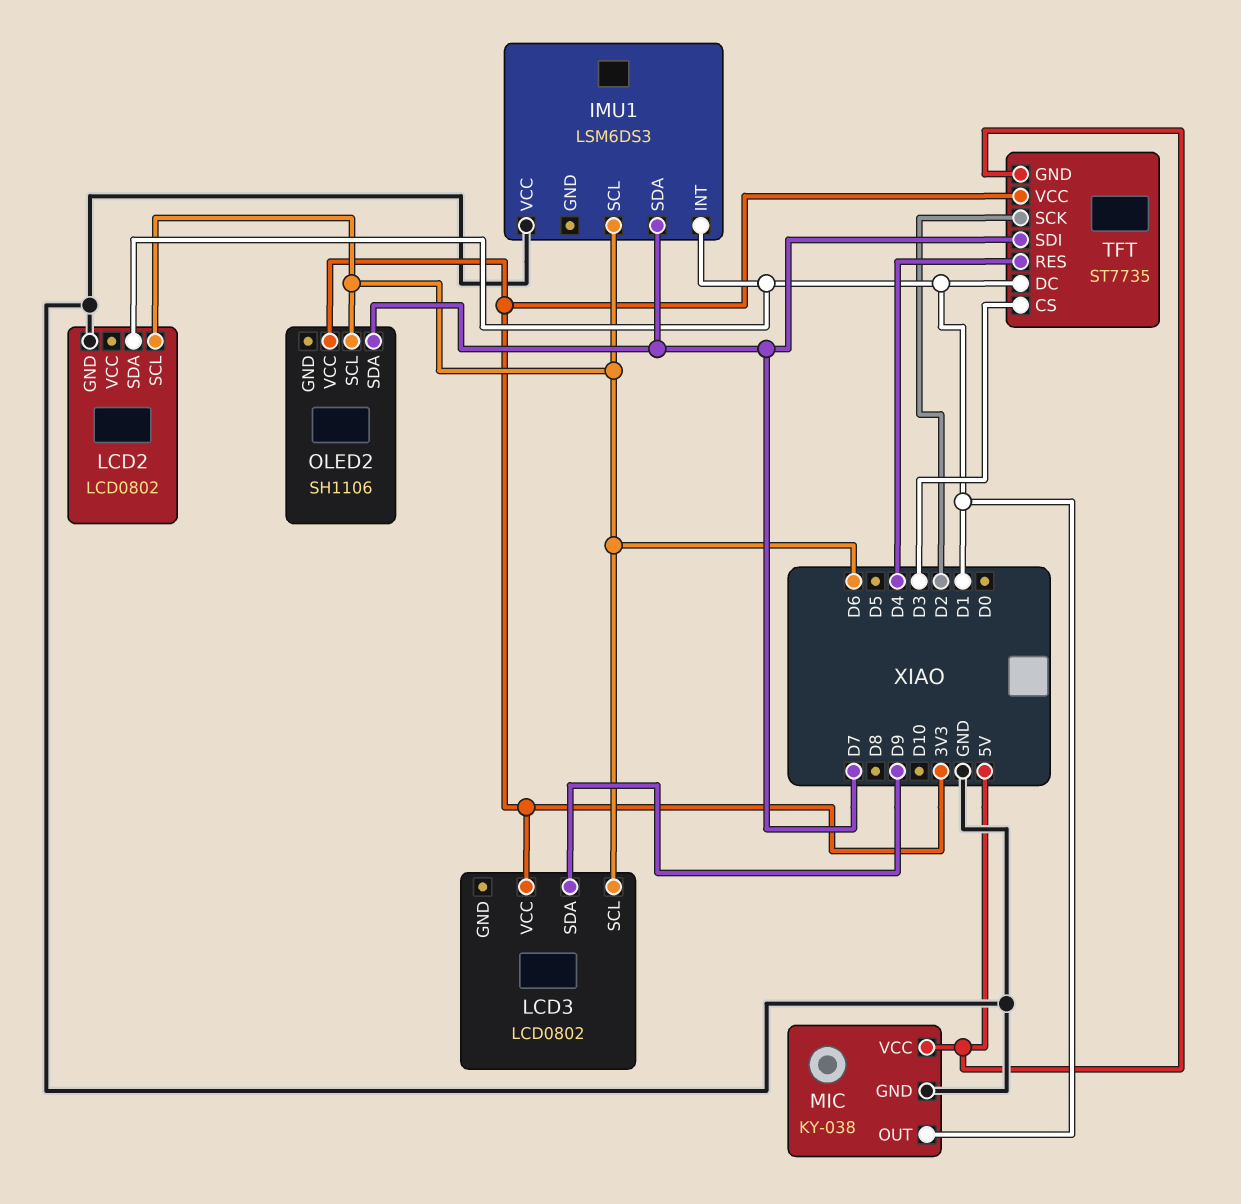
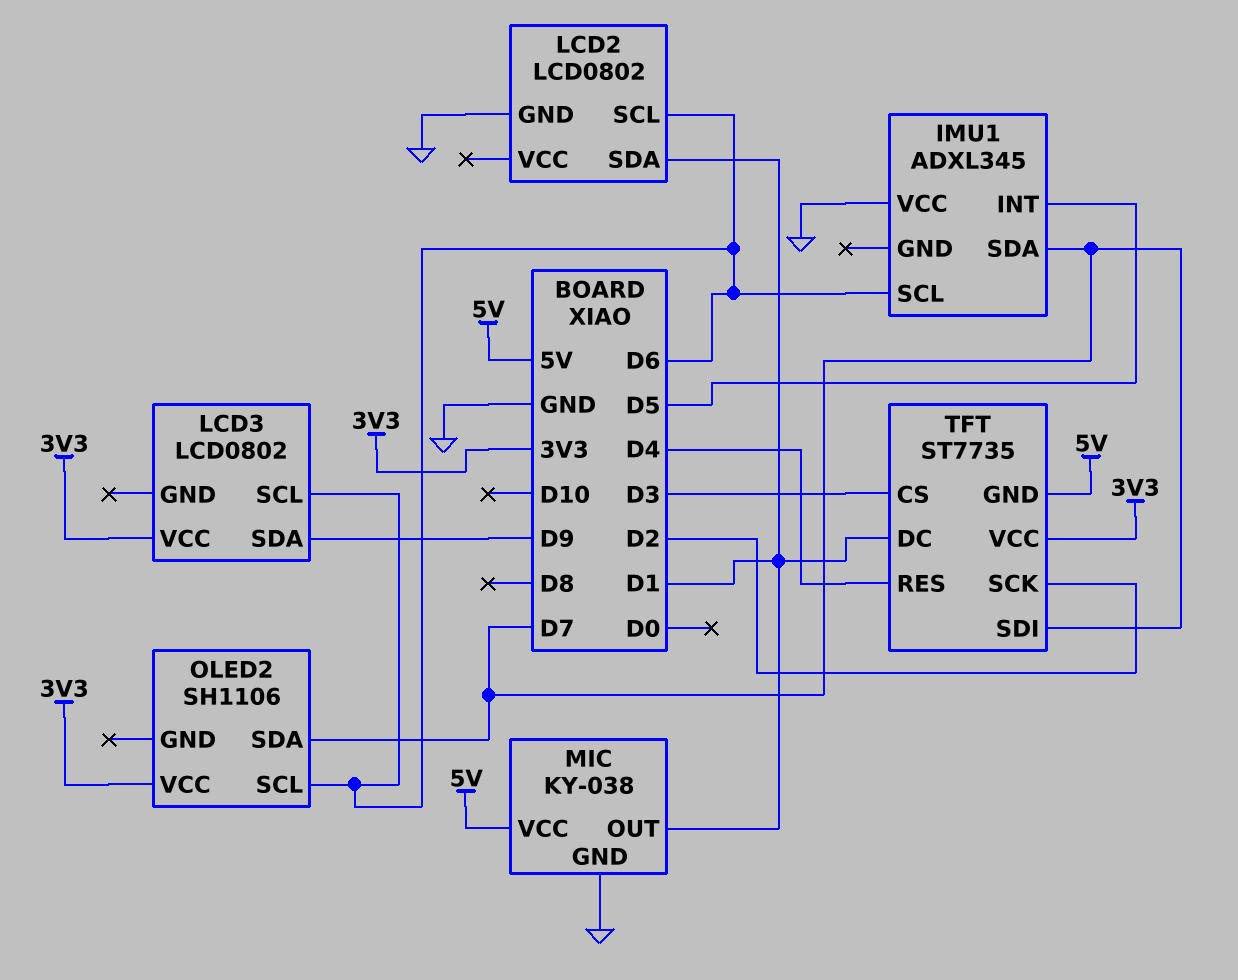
IMU1: LSM6DS3 -> ADXL345
IMU1 pin INT: D1 -> D5

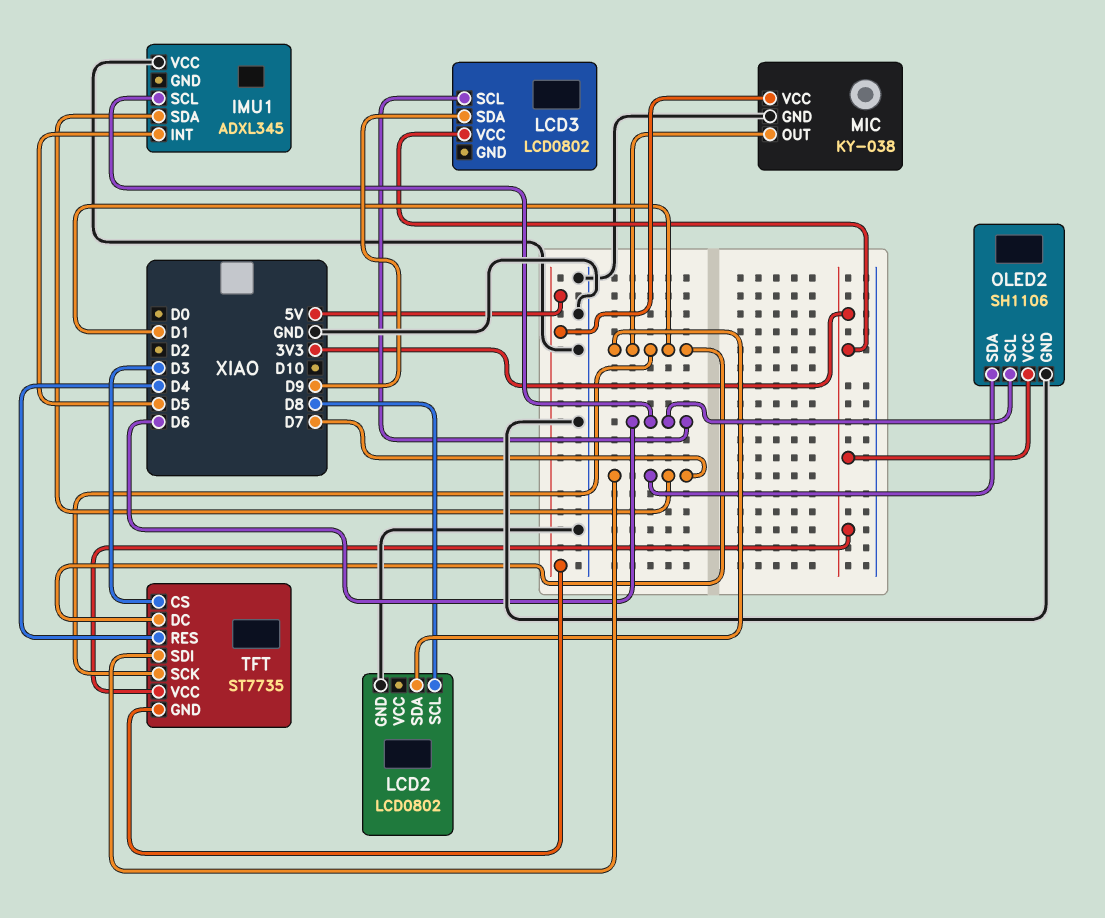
LCD2 pin SCL: D6 -> D8
OLED2 pin GND: none -> GND
TFT pin SCK: D2 -> D1

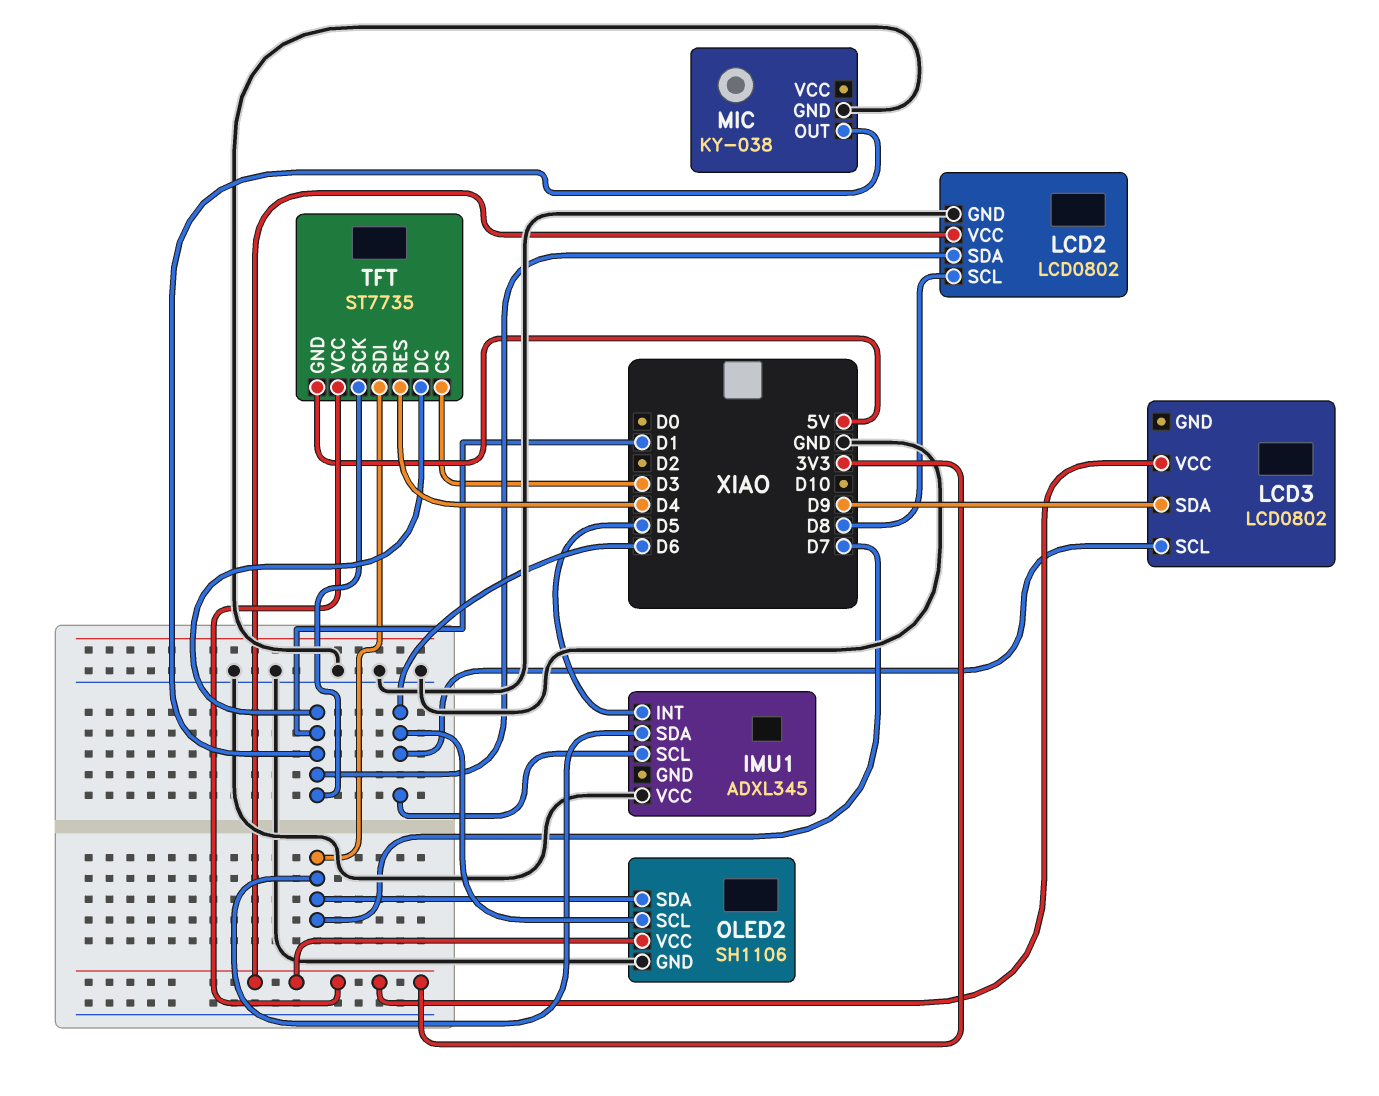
LCD2 pin VCC: none -> 3V3
MIC pin VCC: 5V -> none

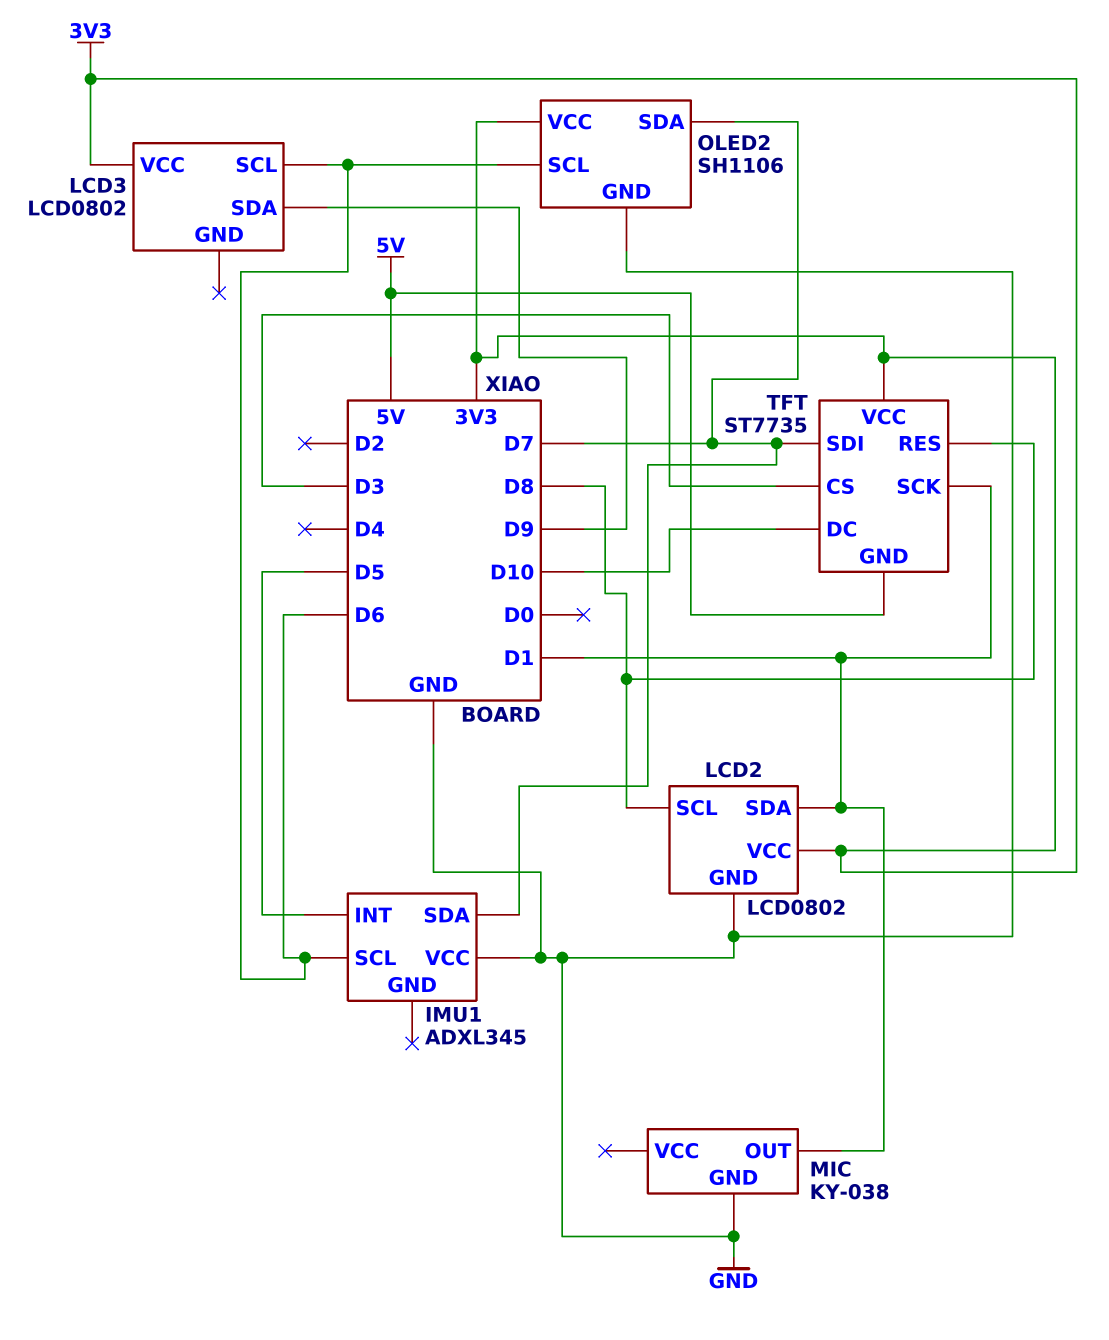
TFT pin DC: D1 -> D10
TFT pin RES: D4 -> D8

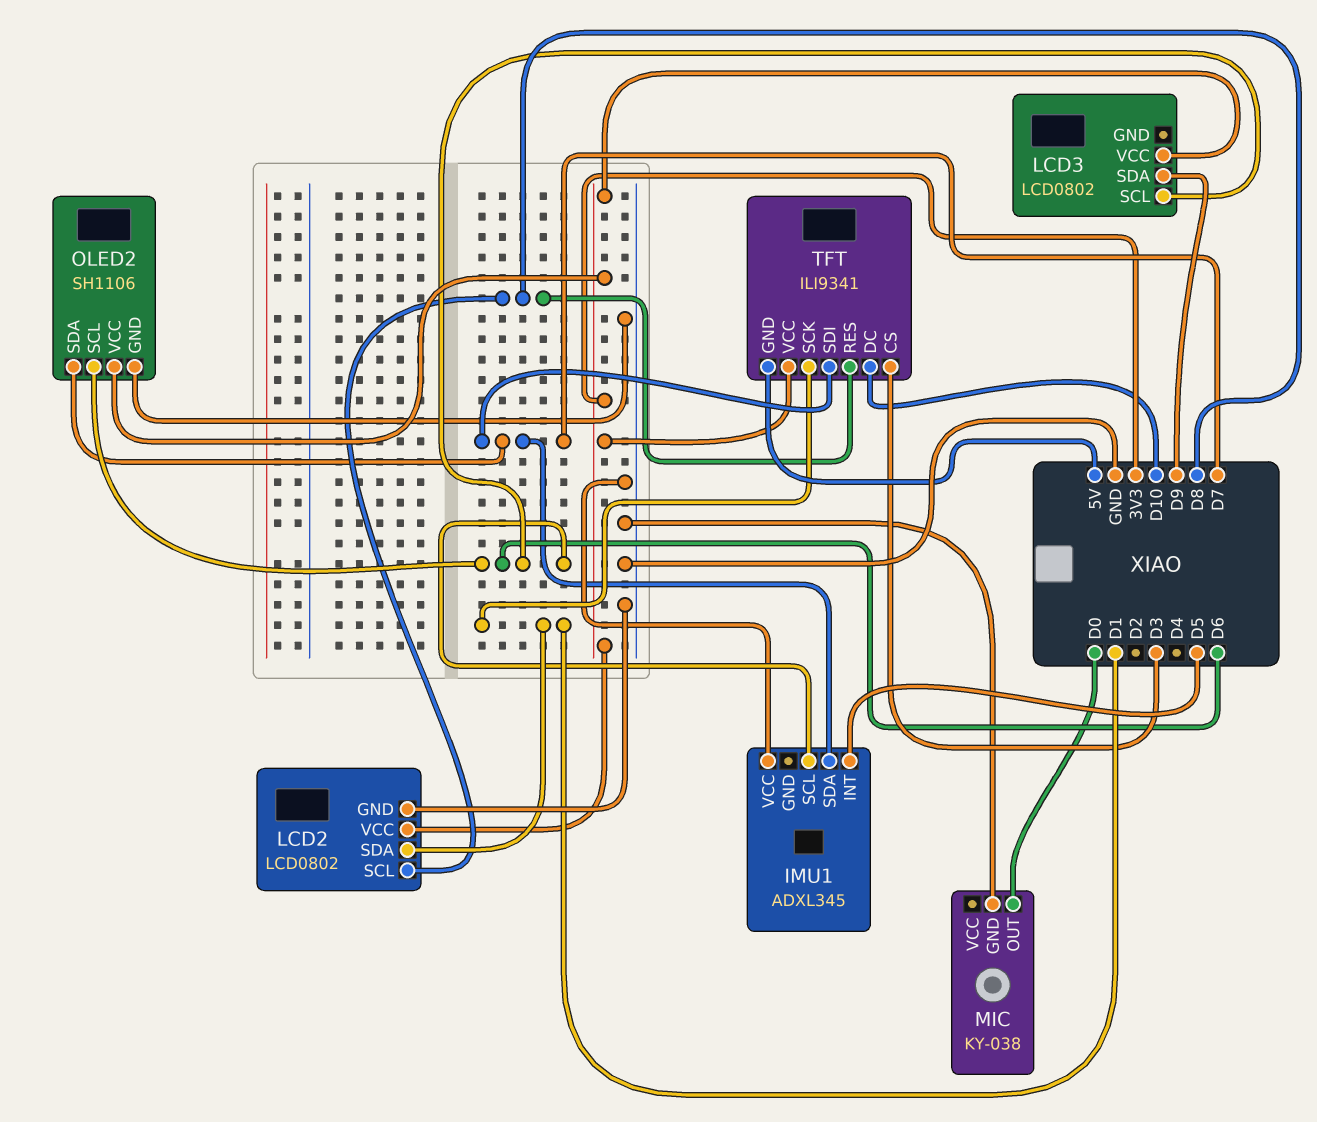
MIC pin OUT: D1 -> D0
TFT: ST7735 -> ILI9341

